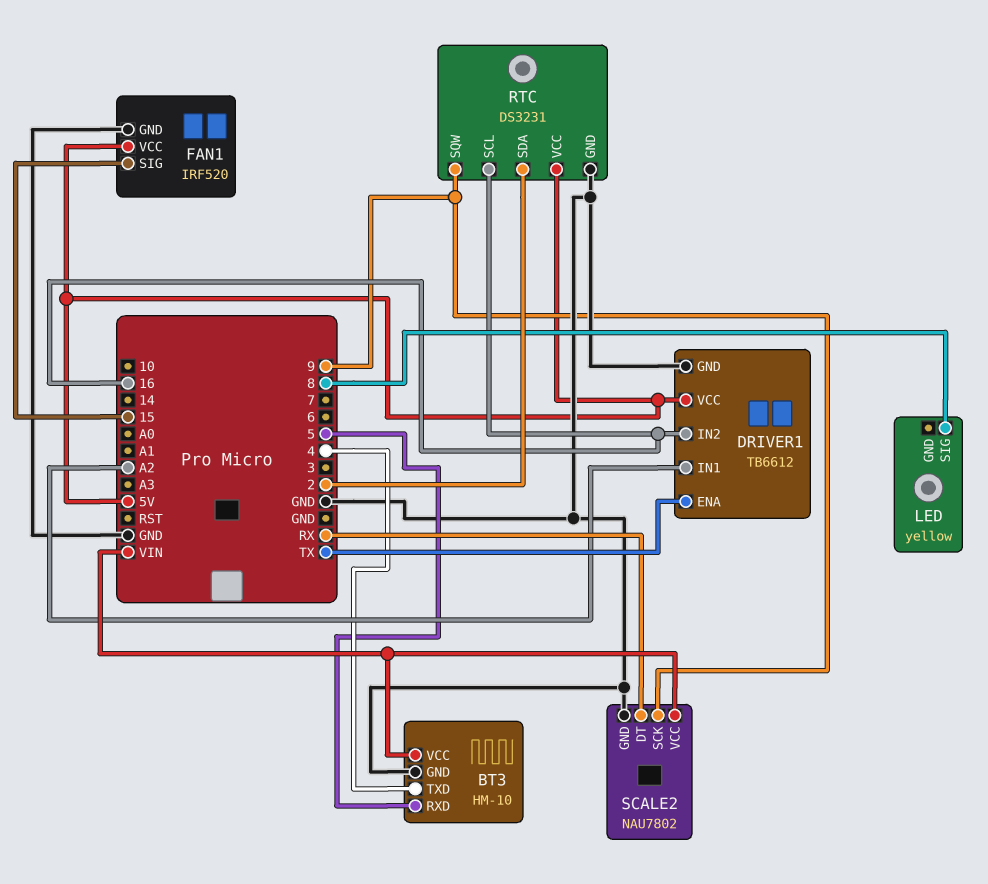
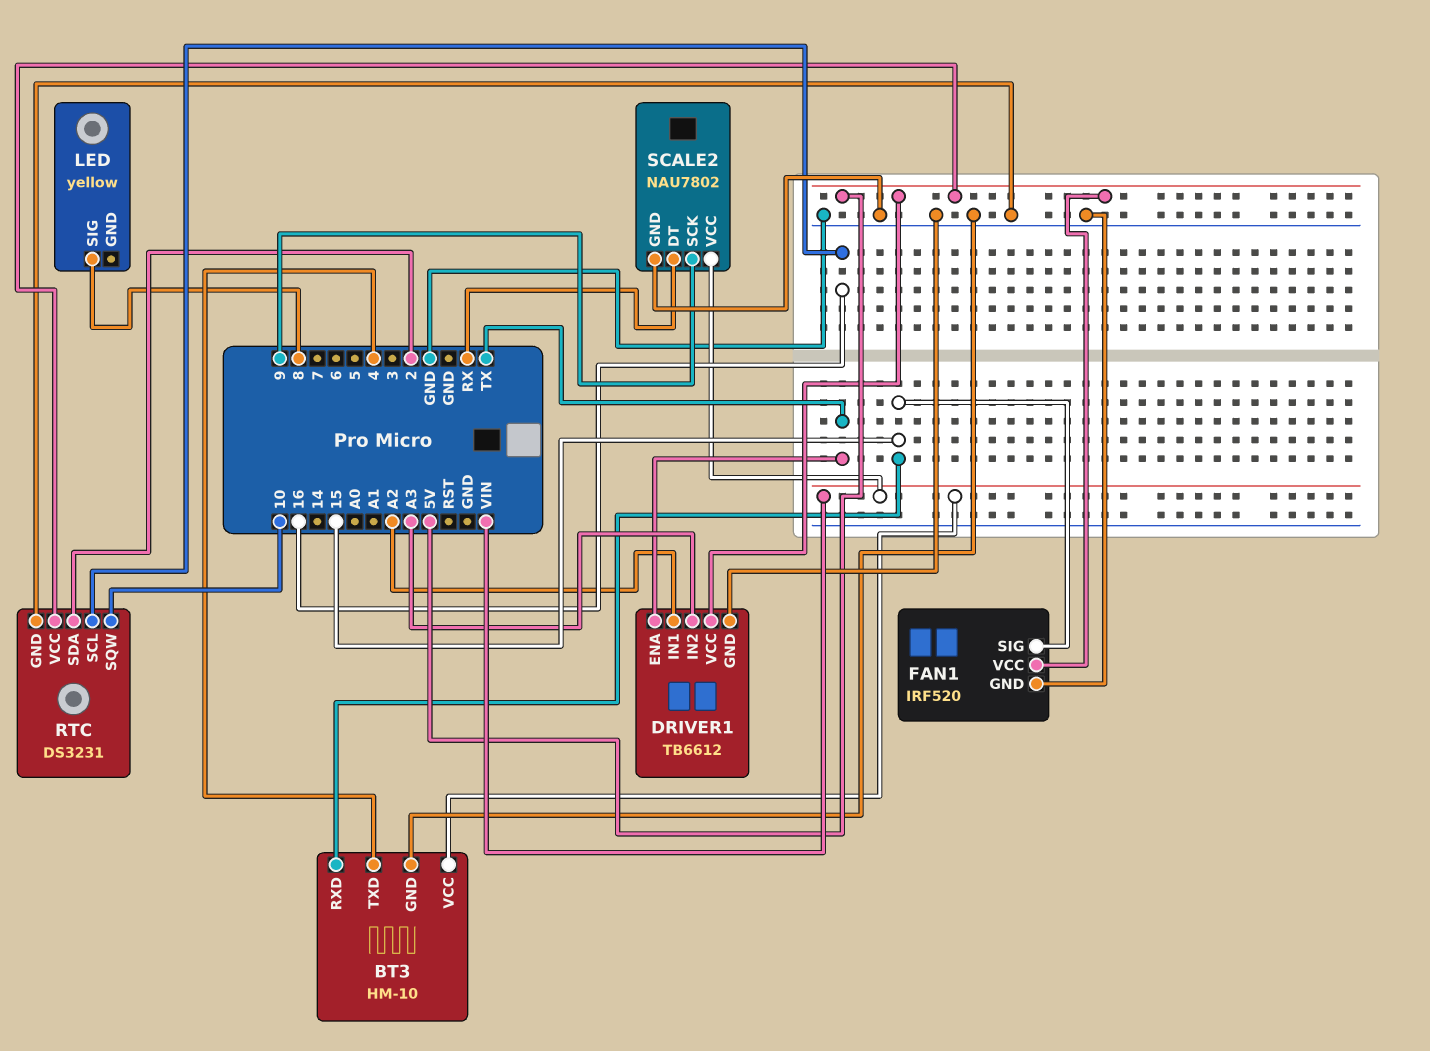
BT3 pin RXD: 5 -> 15
DRIVER1 pin IN2: 16 -> A3
RTC pin SQW: 9 -> 10

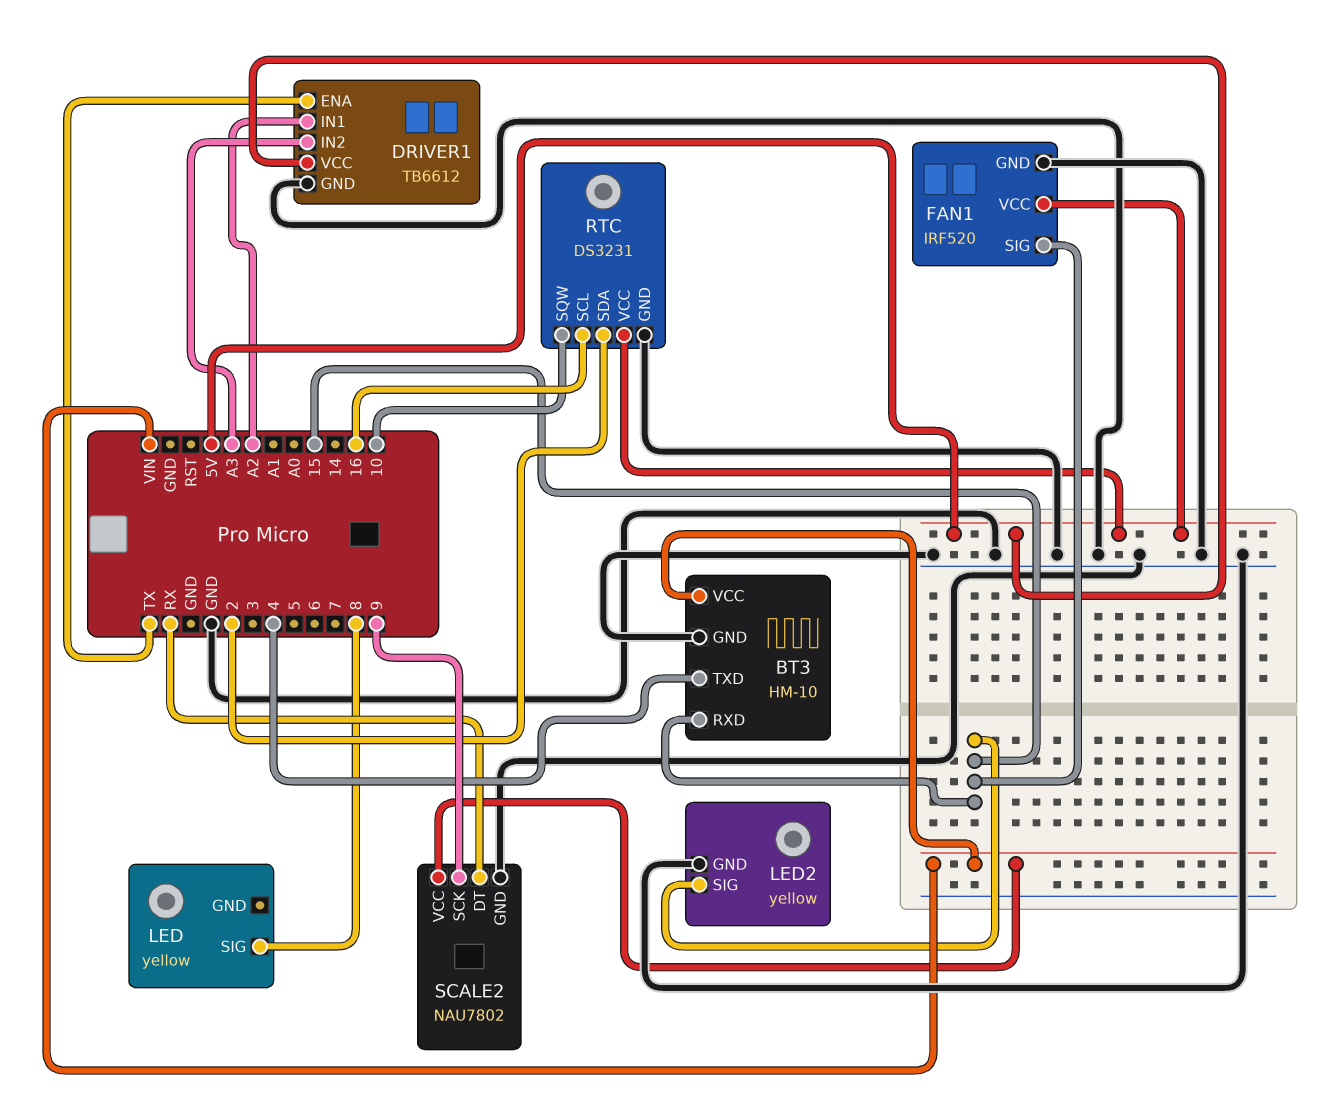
LED2: none -> yellow
LED2 pin GND: none -> GND
LED2 pin SIG: none -> 15

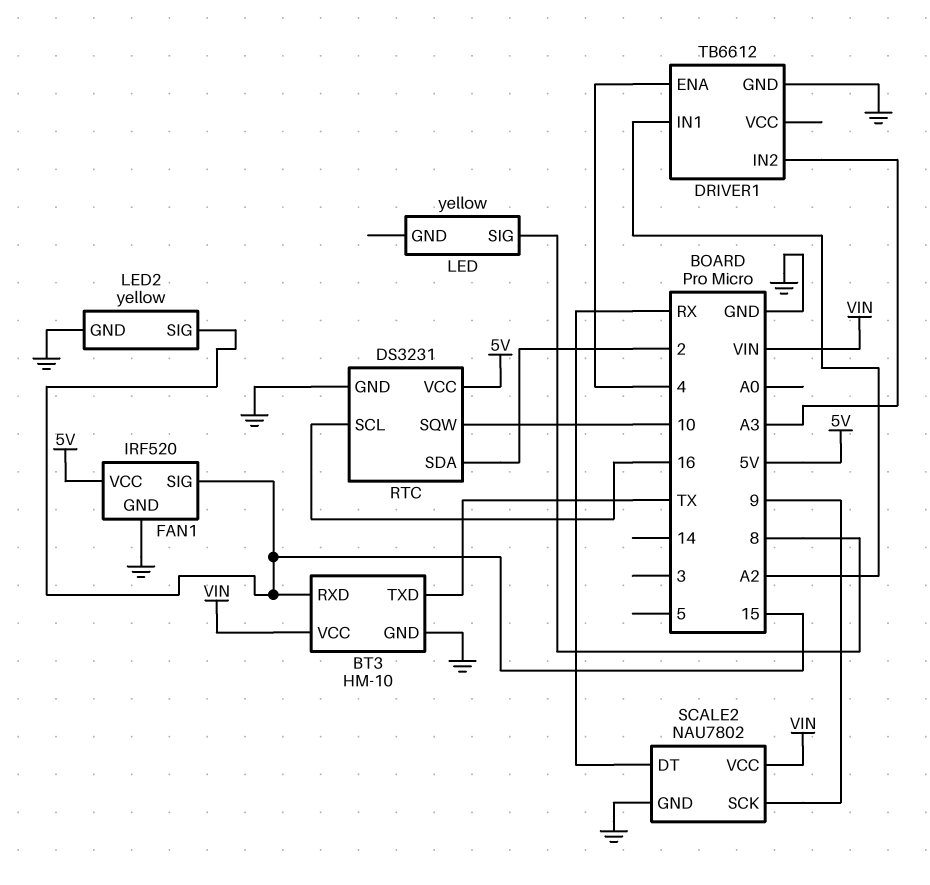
BT3 pin TXD: 4 -> TX
DRIVER1 pin ENA: TX -> 4
DRIVER1 pin VCC: 5V -> none

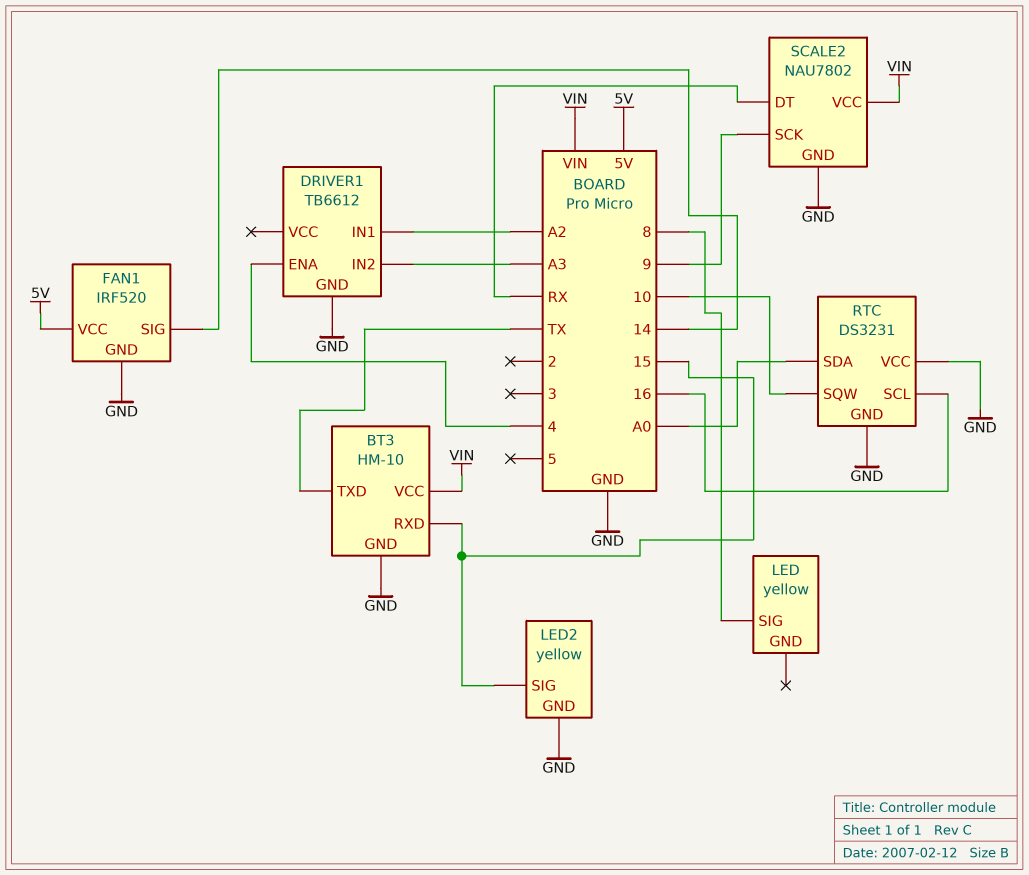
FAN1 pin SIG: 15 -> 14
RTC pin SDA: 2 -> A0
RTC pin VCC: 5V -> GND

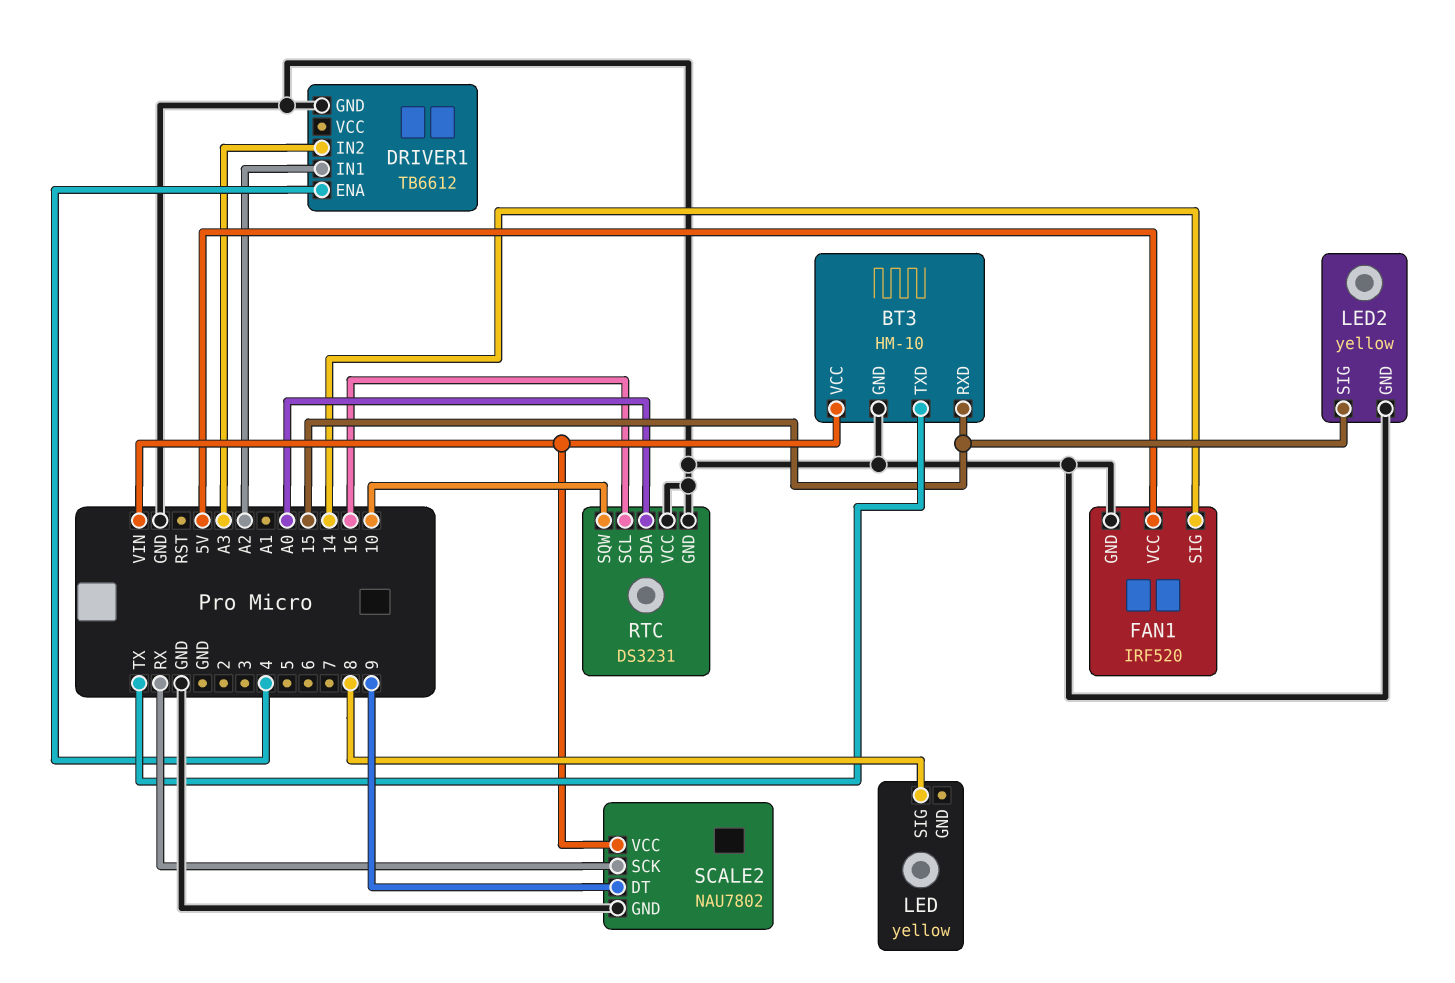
SCALE2 pin DT: RX -> 9
SCALE2 pin SCK: 9 -> RX

